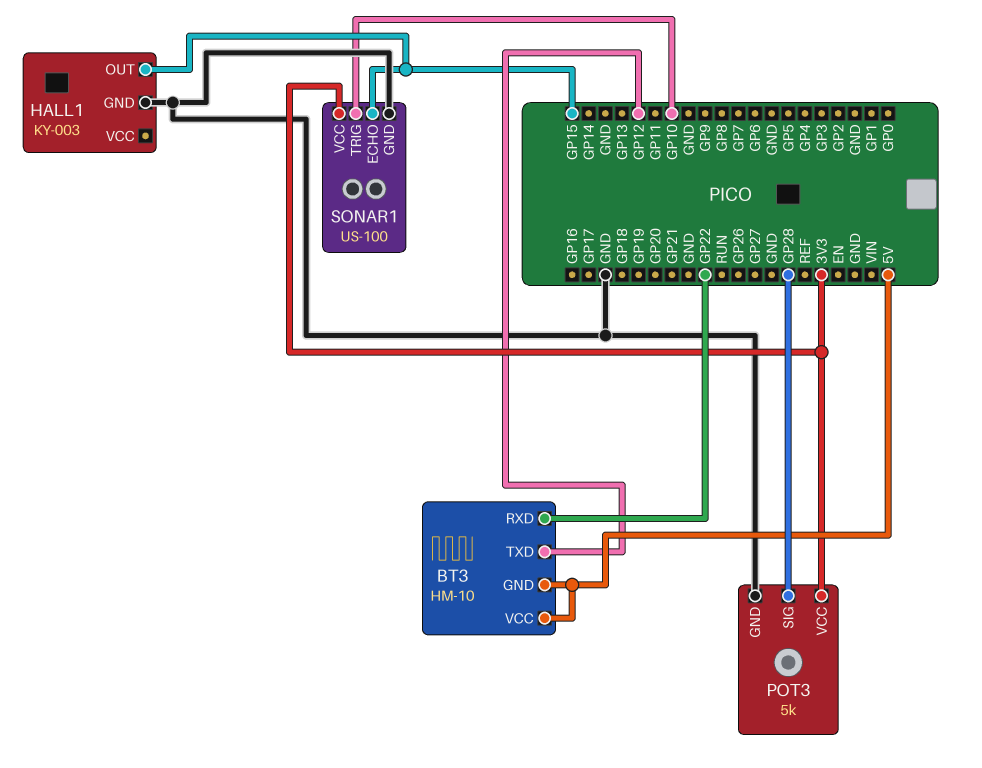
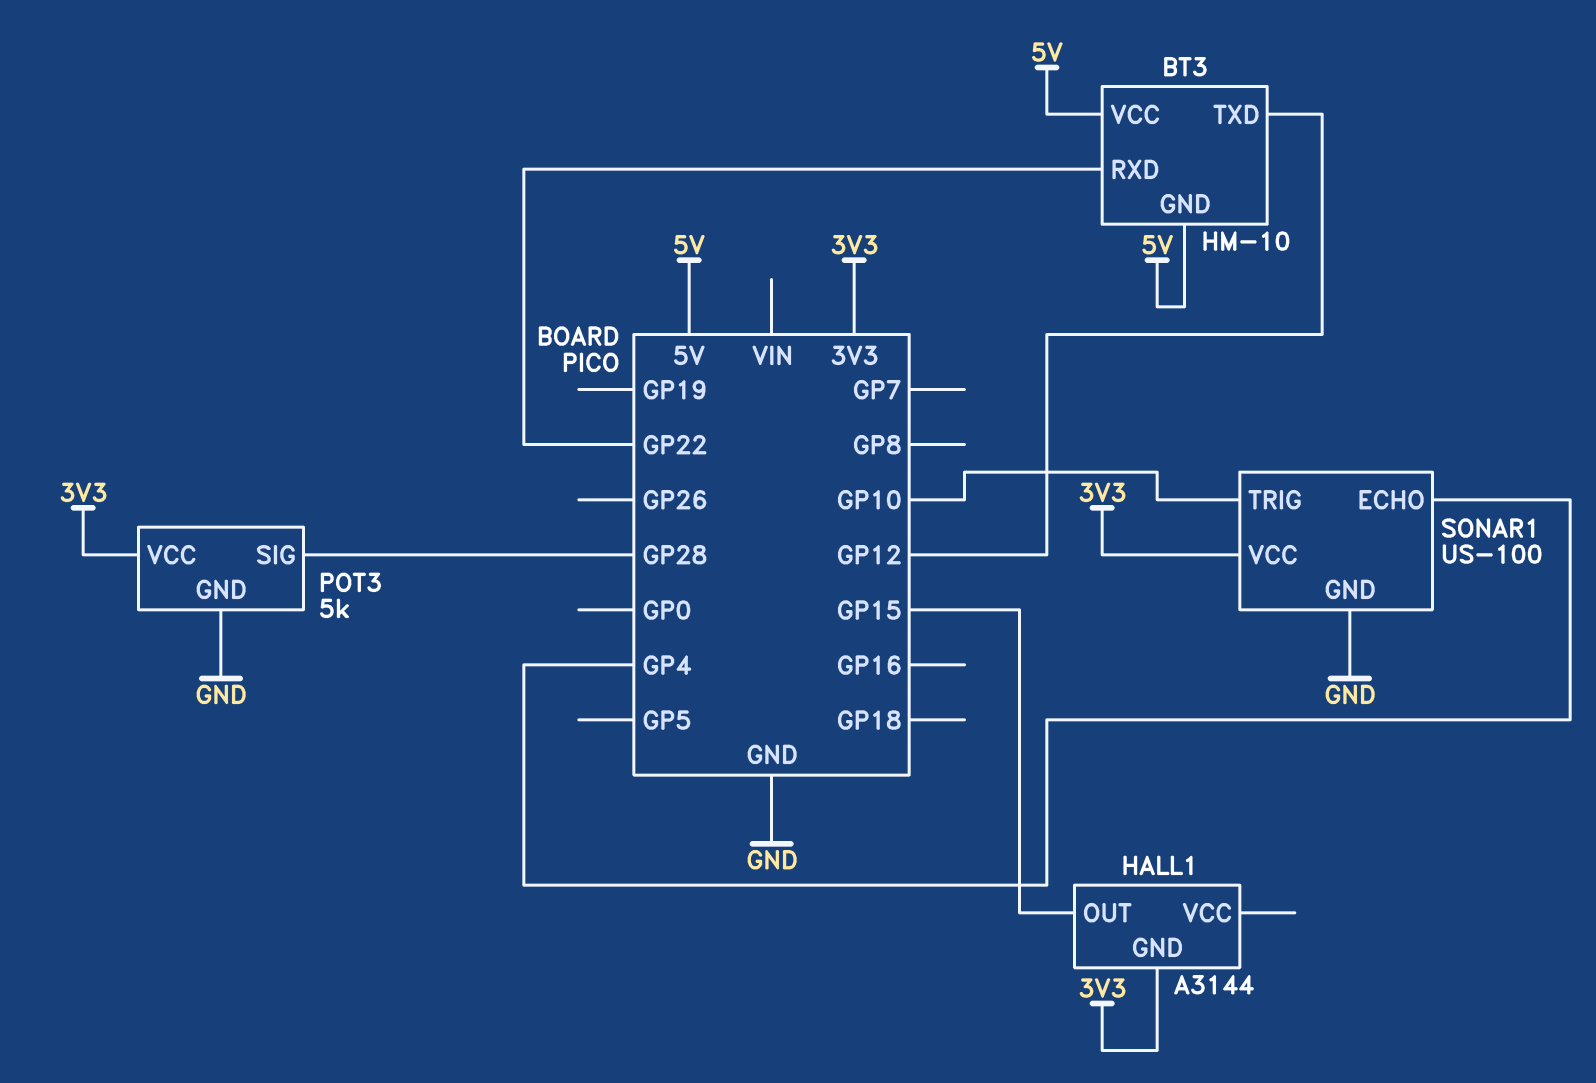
HALL1: KY-003 -> A3144
HALL1 pin GND: GND -> 3V3
SONAR1 pin ECHO: GP15 -> GP4

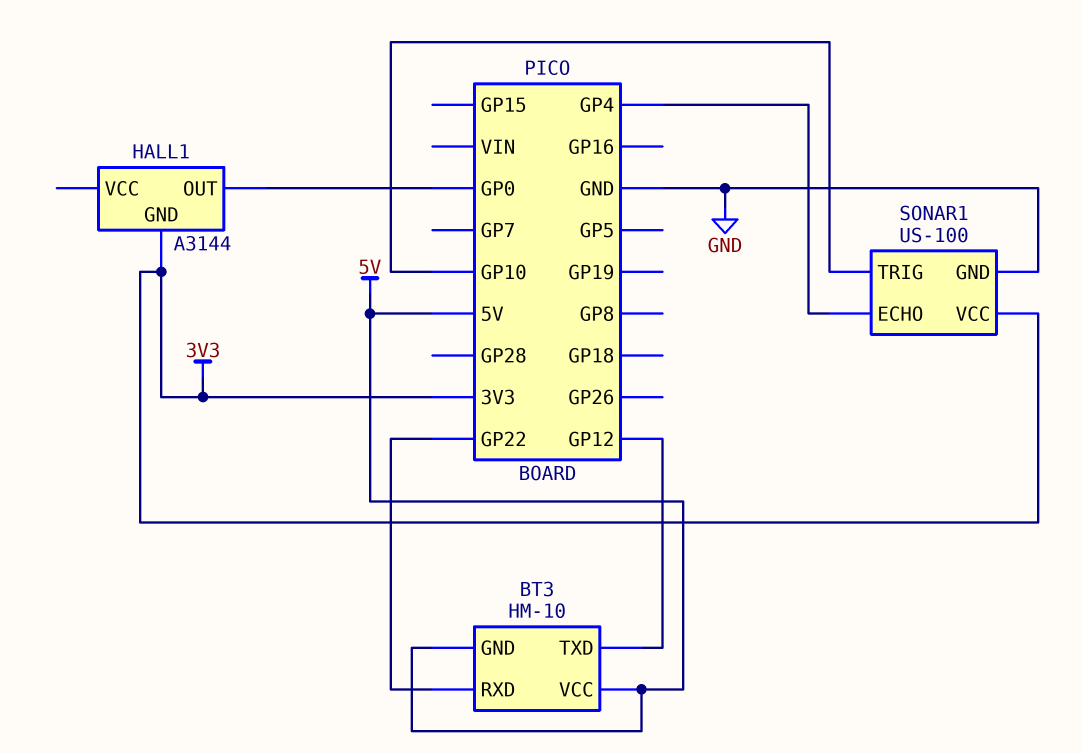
HALL1 pin OUT: GP15 -> GP0
POT3: 5k -> none
POT3 pin GND: GND -> none
POT3 pin SIG: GP28 -> none
POT3 pin VCC: 3V3 -> none

